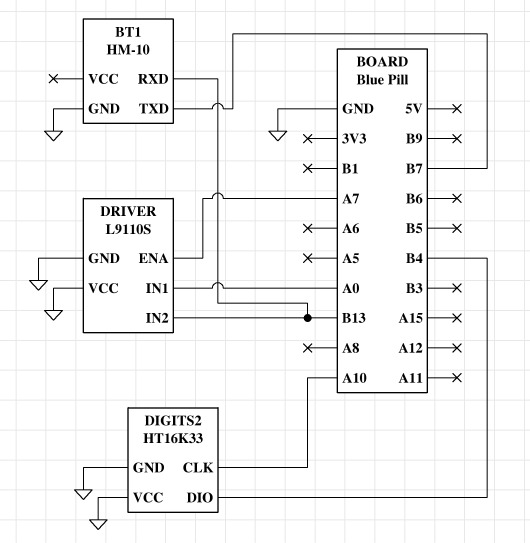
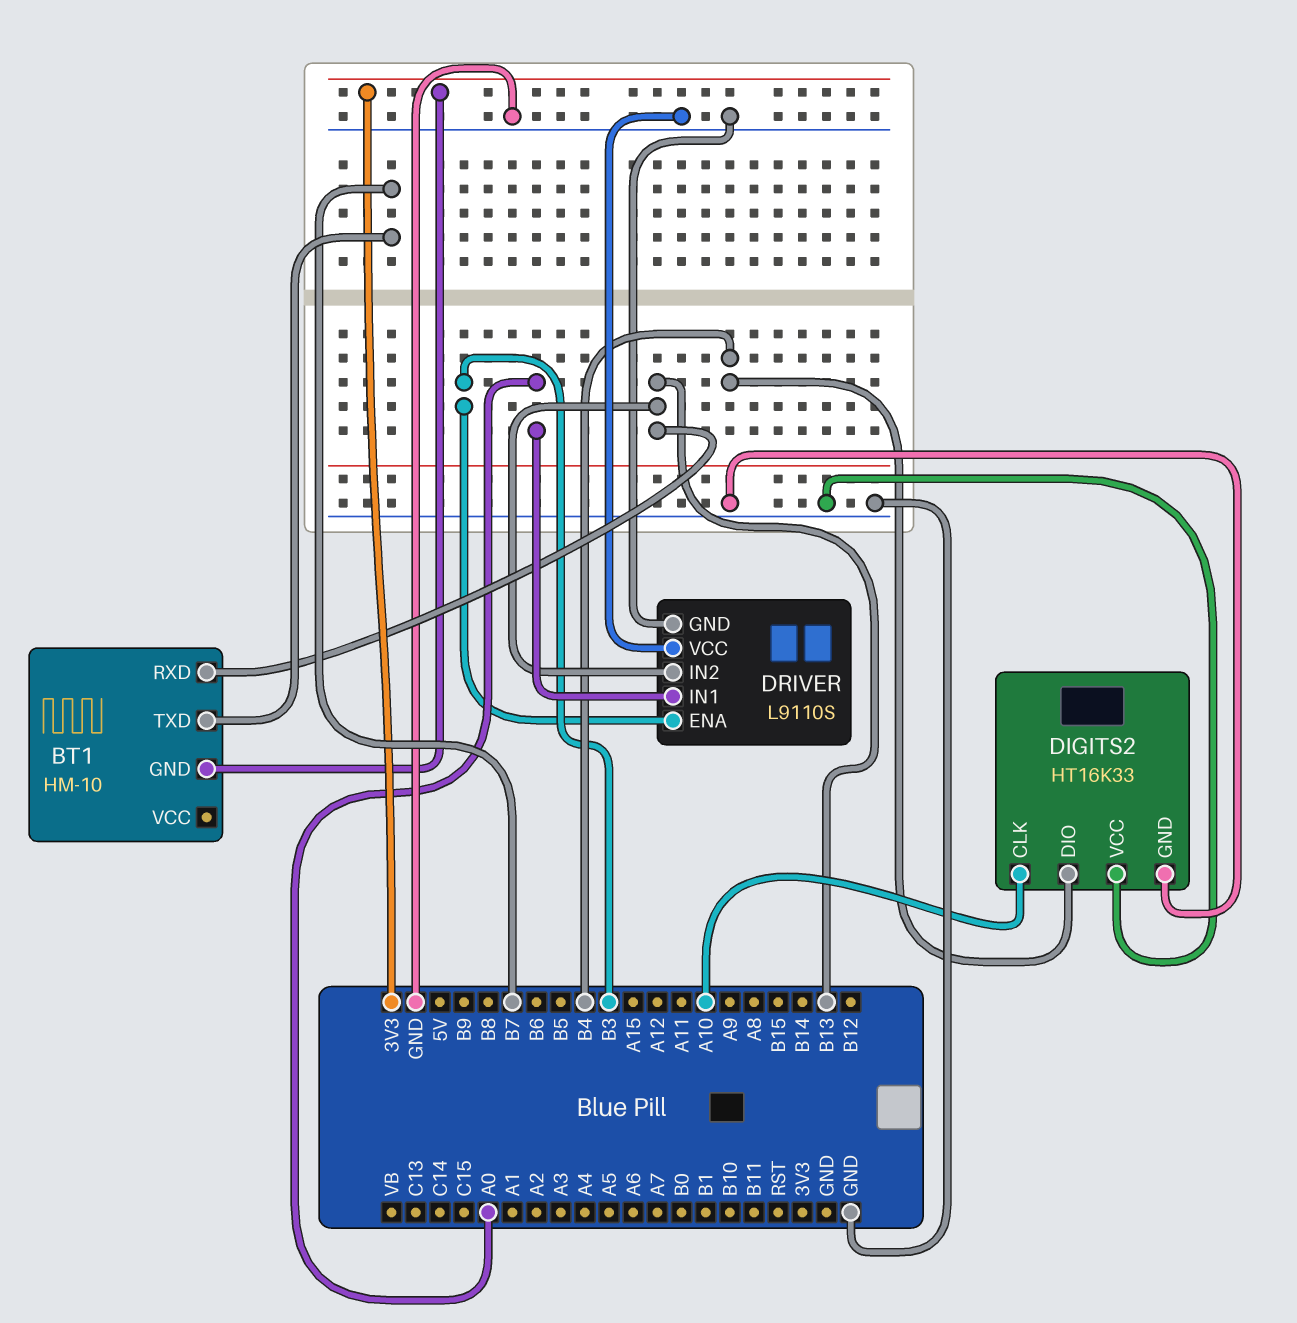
BT1 pin GND: GND -> 3V3
DRIVER pin ENA: A7 -> B3

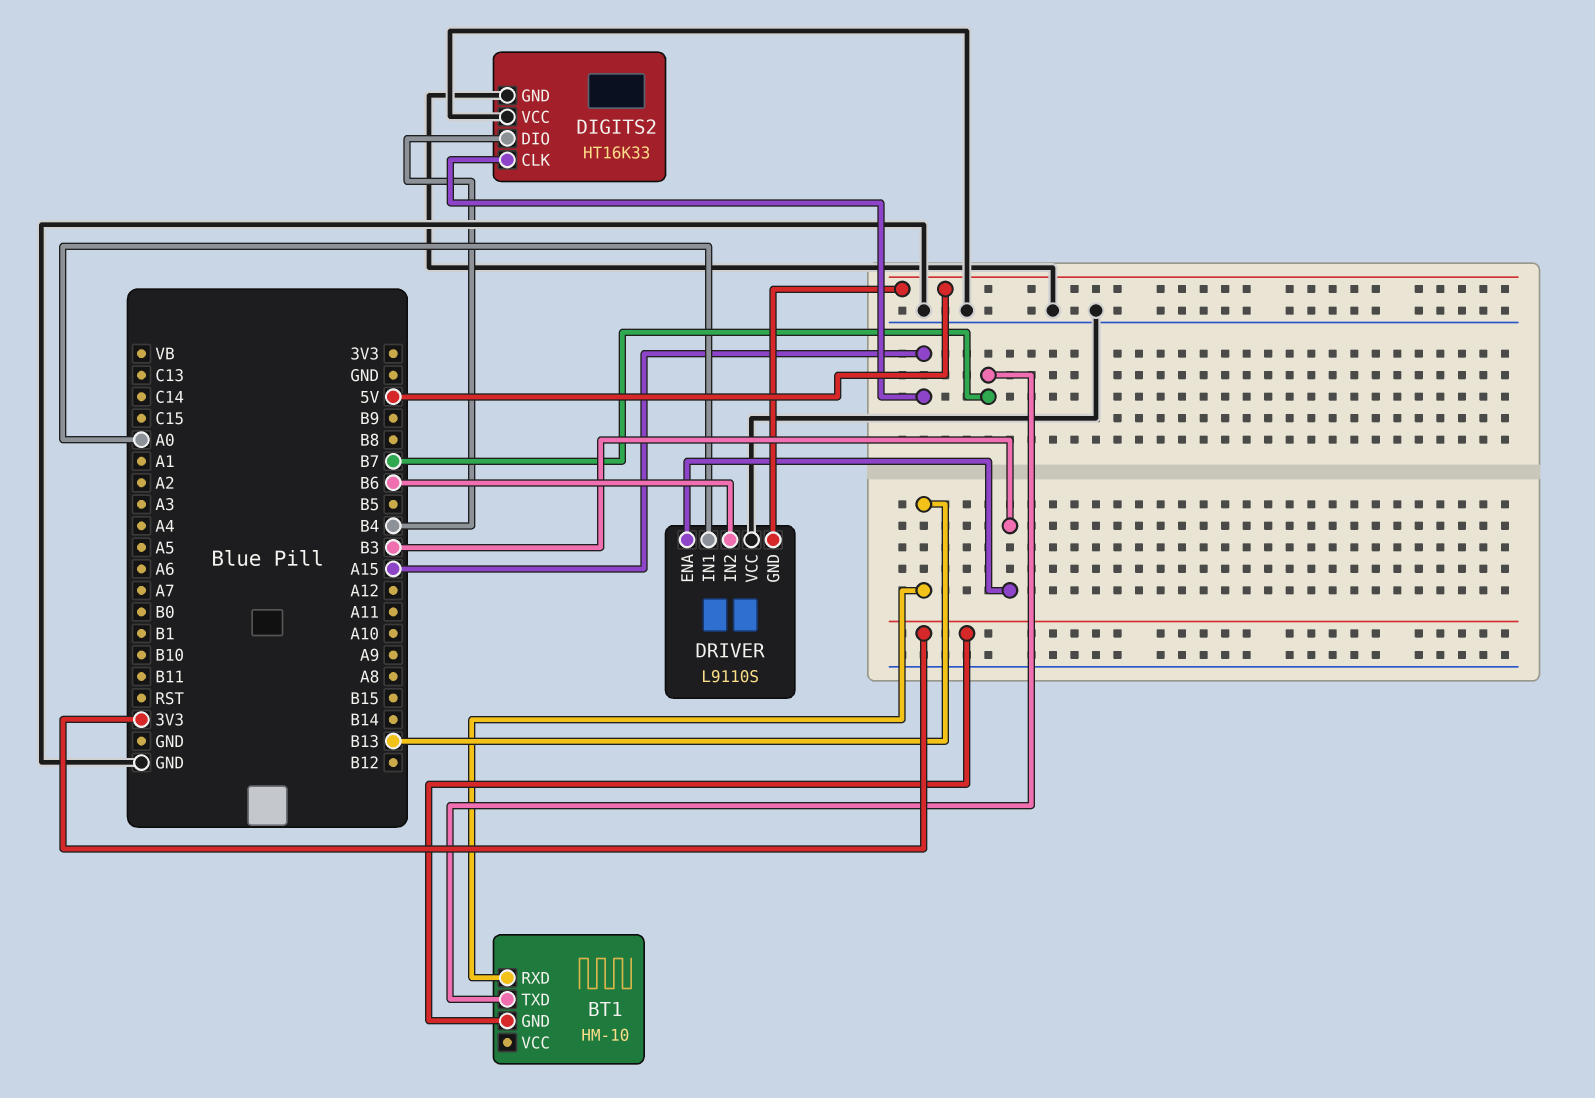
DIGITS2 pin CLK: A10 -> A15
DRIVER pin GND: GND -> 5V
DRIVER pin IN2: B13 -> B6

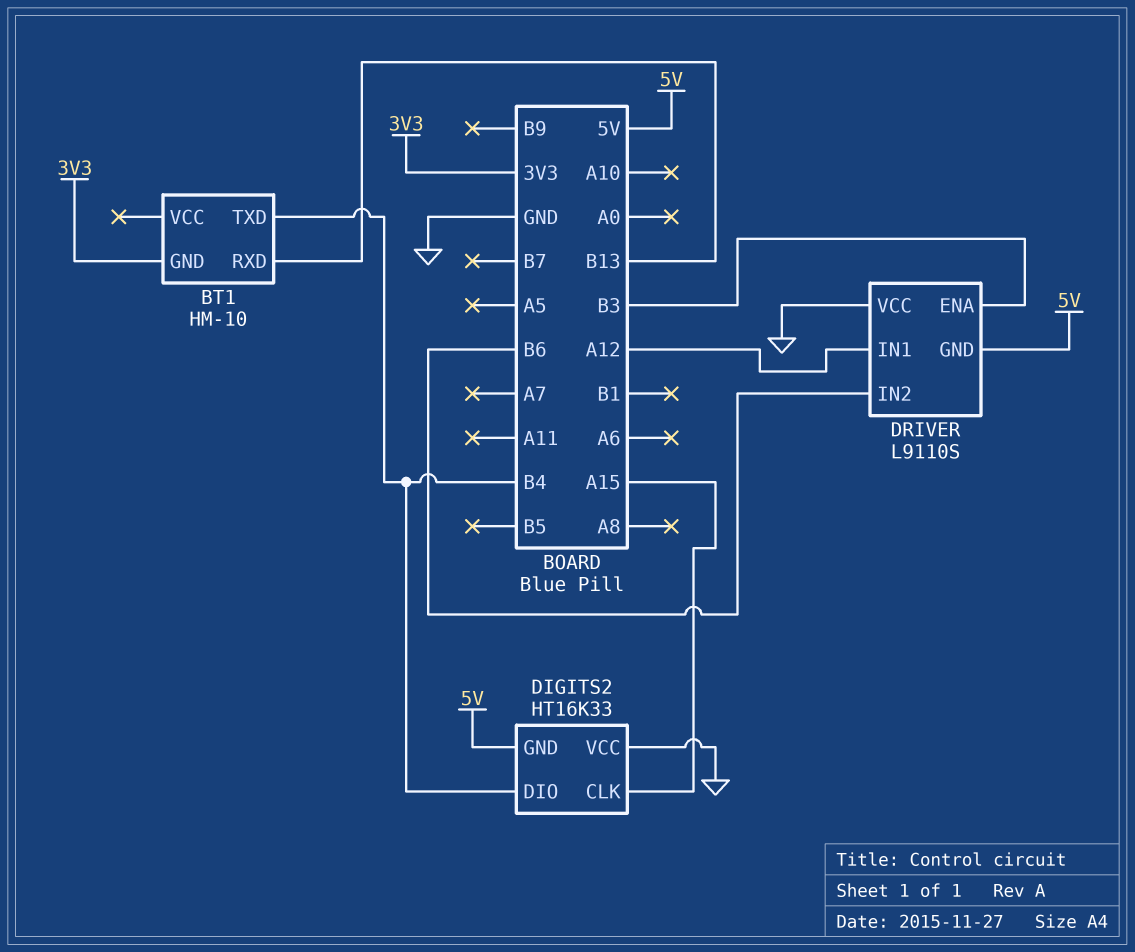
BT1 pin TXD: B7 -> B4
DIGITS2 pin GND: GND -> 5V
DRIVER pin IN1: A0 -> A12

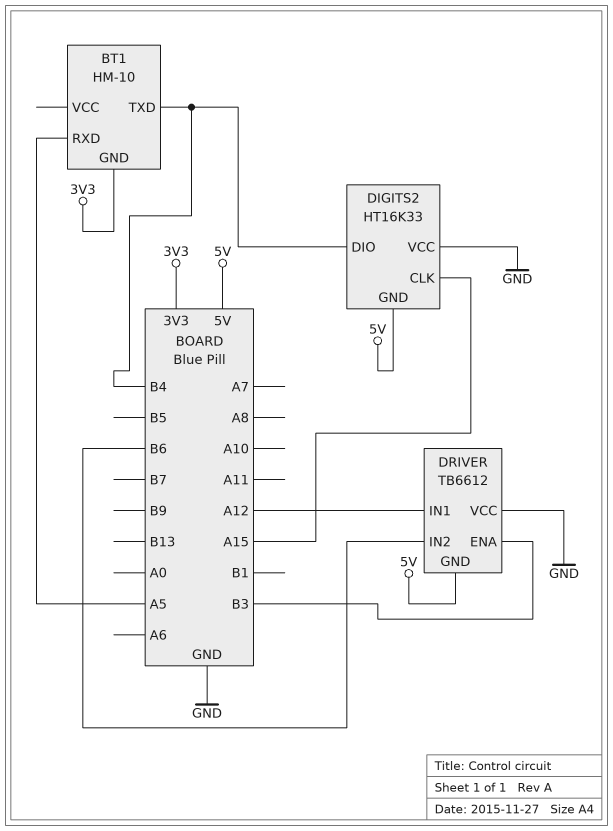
BT1 pin RXD: B13 -> A5
DRIVER: L9110S -> TB6612

